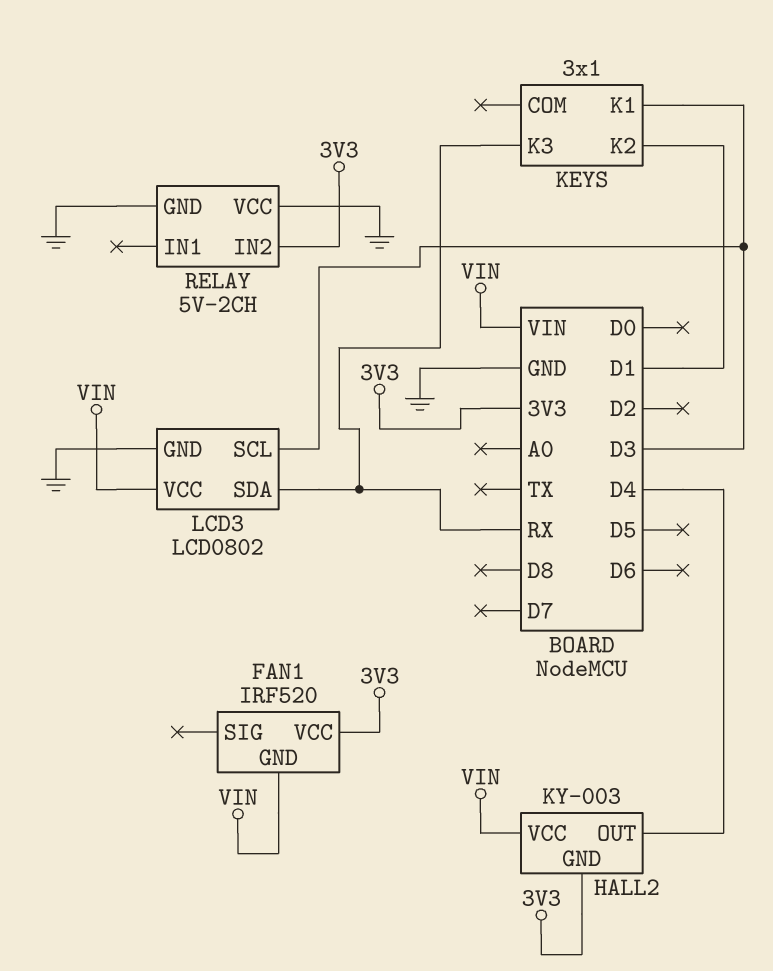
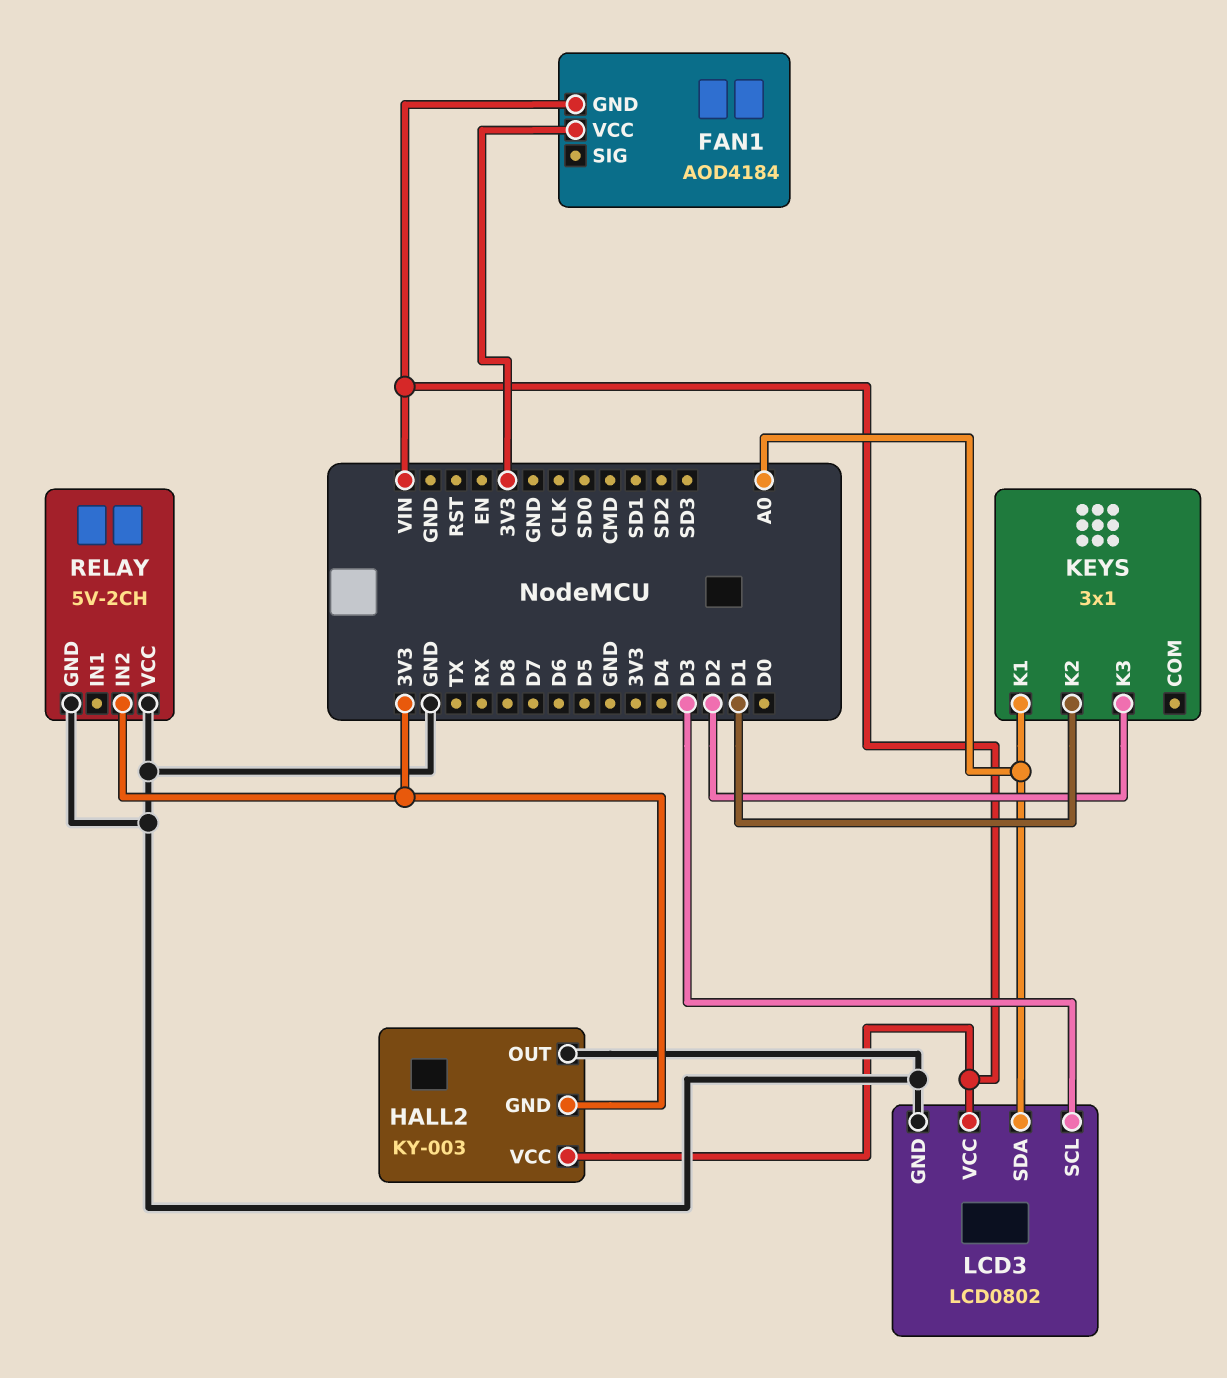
FAN1: IRF520 -> AOD4184
HALL2 pin OUT: D4 -> GND
KEYS pin K1: D3 -> A0
KEYS pin K3: RX -> D2
LCD3 pin SDA: RX -> A0

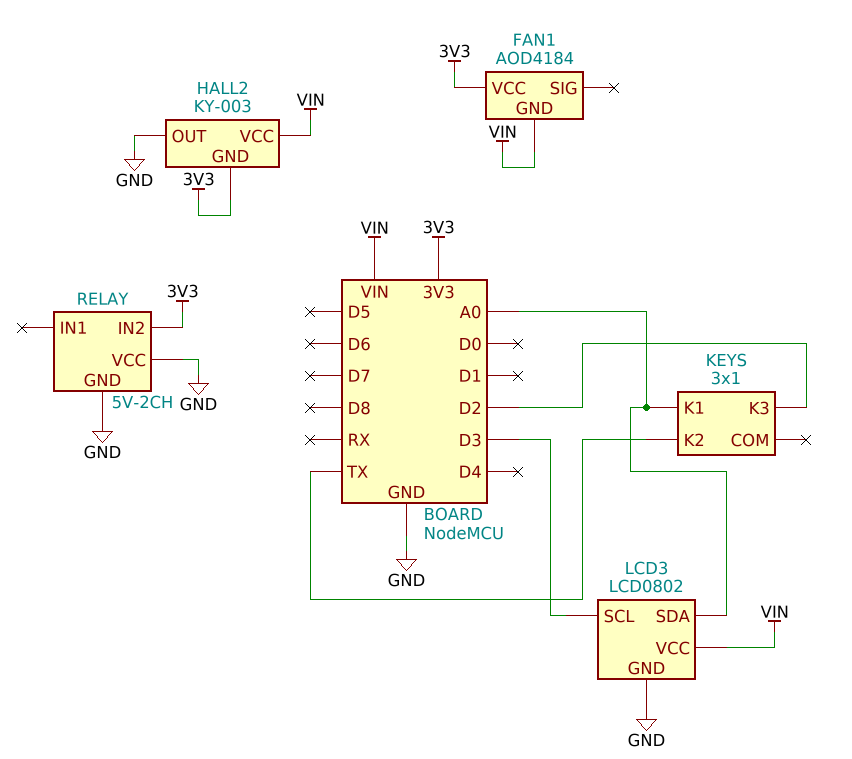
KEYS pin K2: D1 -> TX

